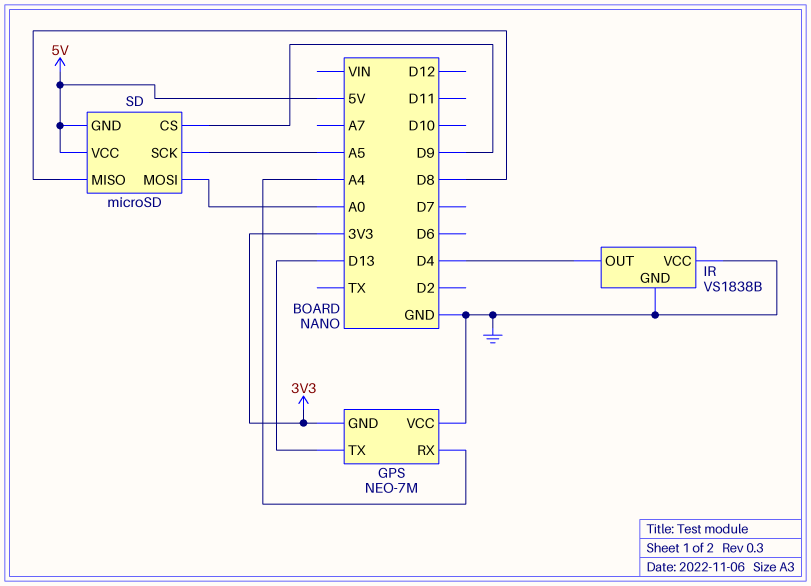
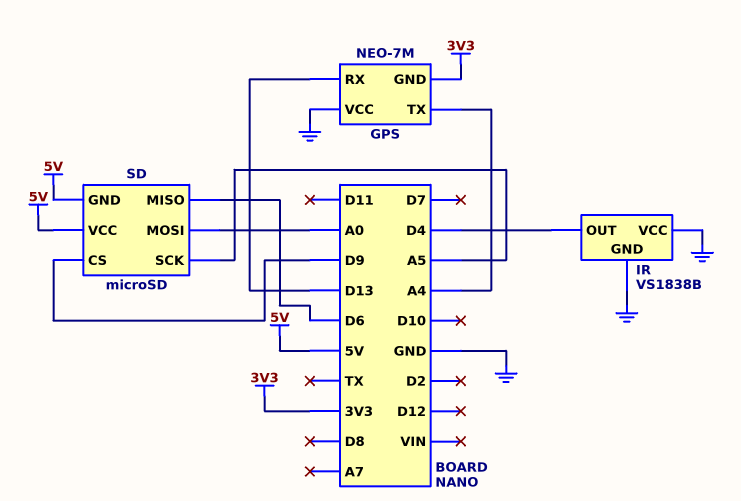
GPS pin RX: A4 -> D13
GPS pin TX: D13 -> A4
SD pin MISO: D8 -> D6

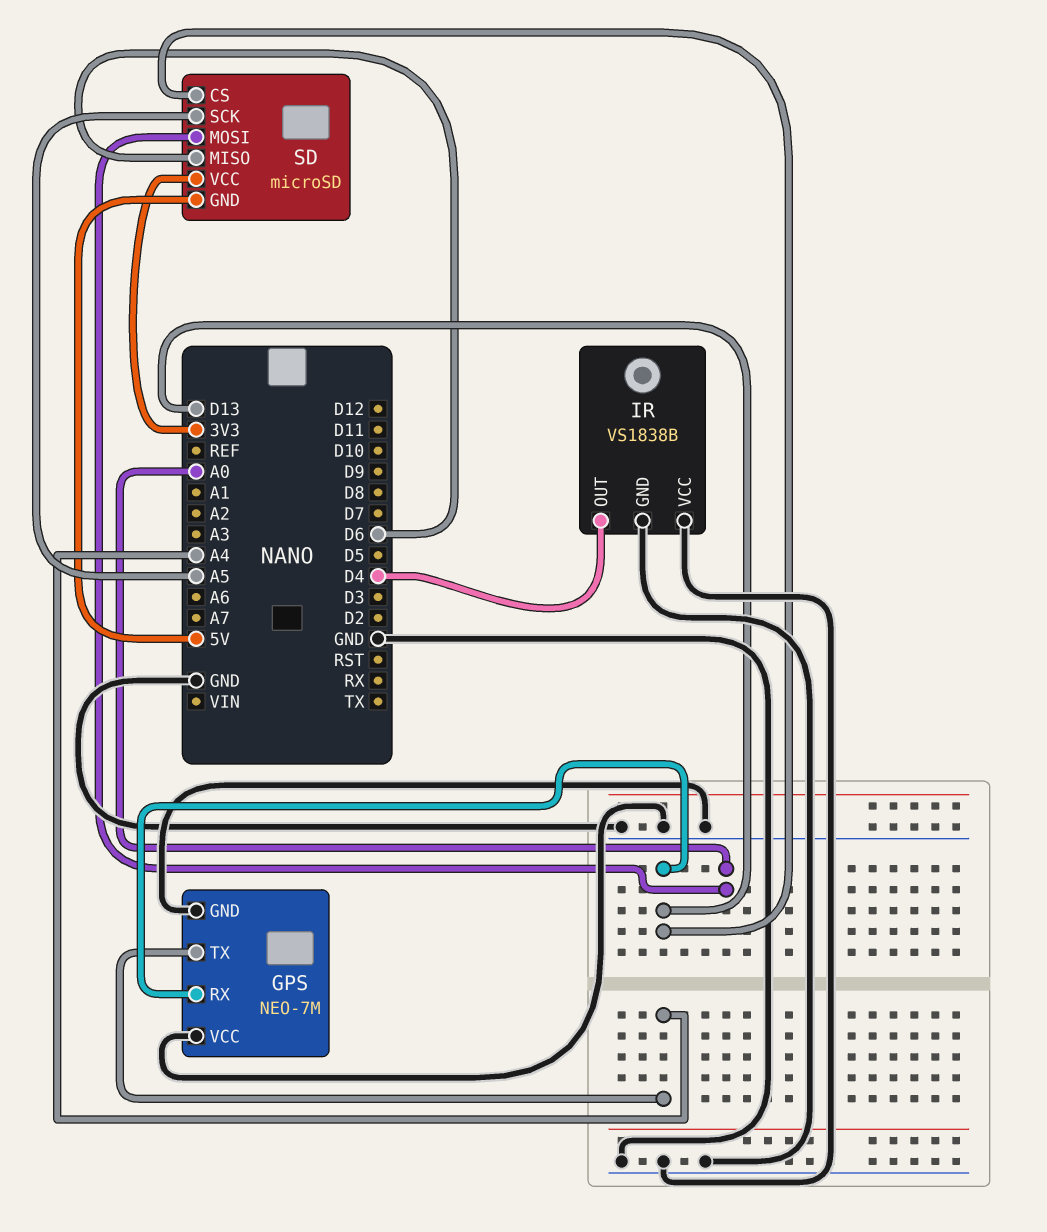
GPS pin GND: 3V3 -> GND
SD pin CS: D9 -> D13
SD pin VCC: 5V -> 3V3

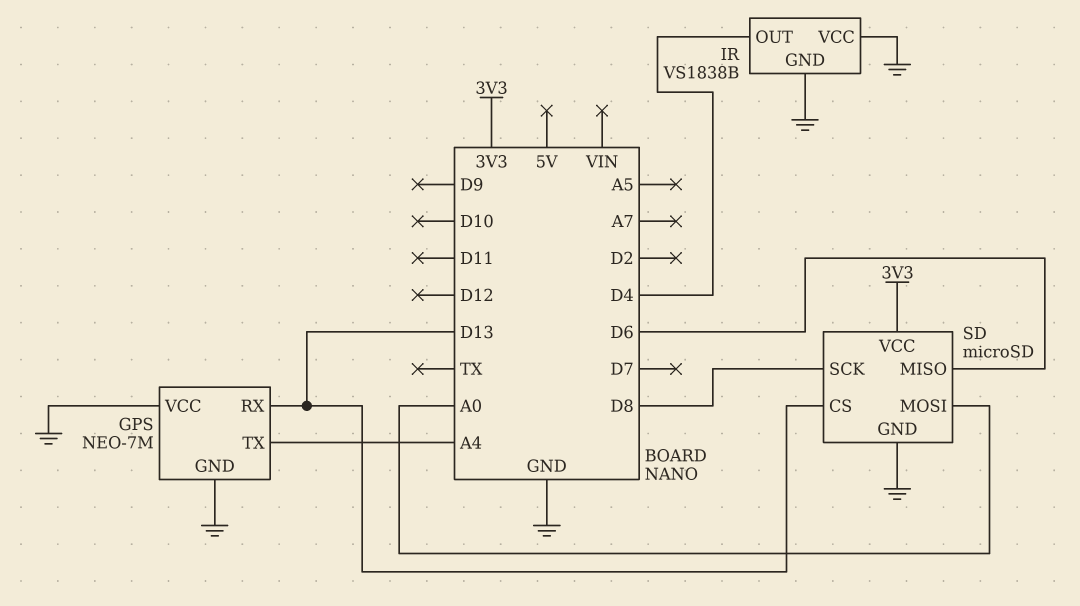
SD pin GND: 5V -> GND
SD pin SCK: A5 -> D8

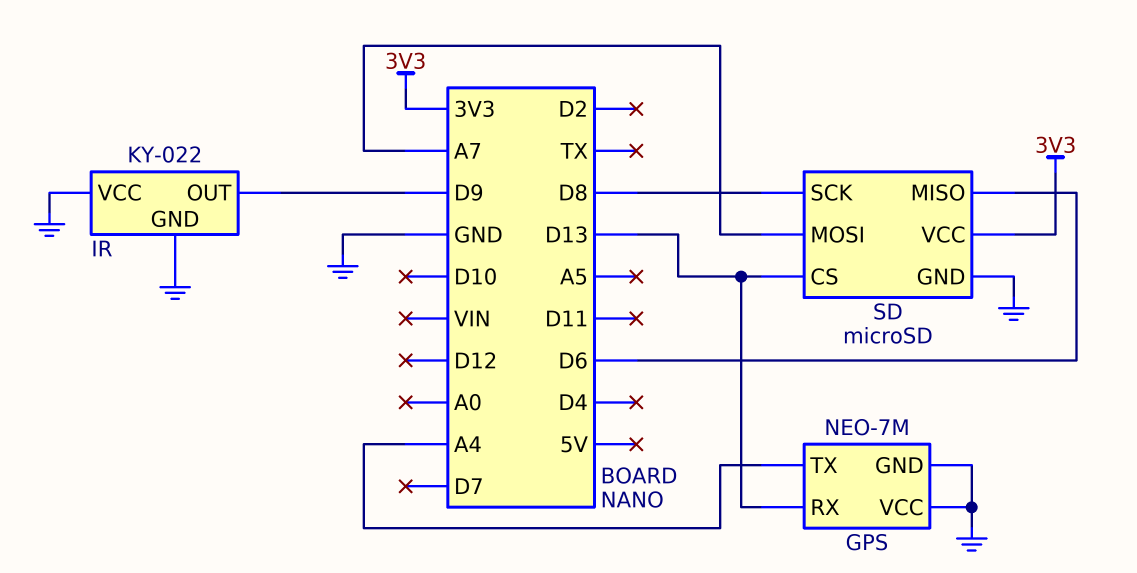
IR: VS1838B -> KY-022
IR pin OUT: D4 -> D9
SD pin MOSI: A0 -> A7

